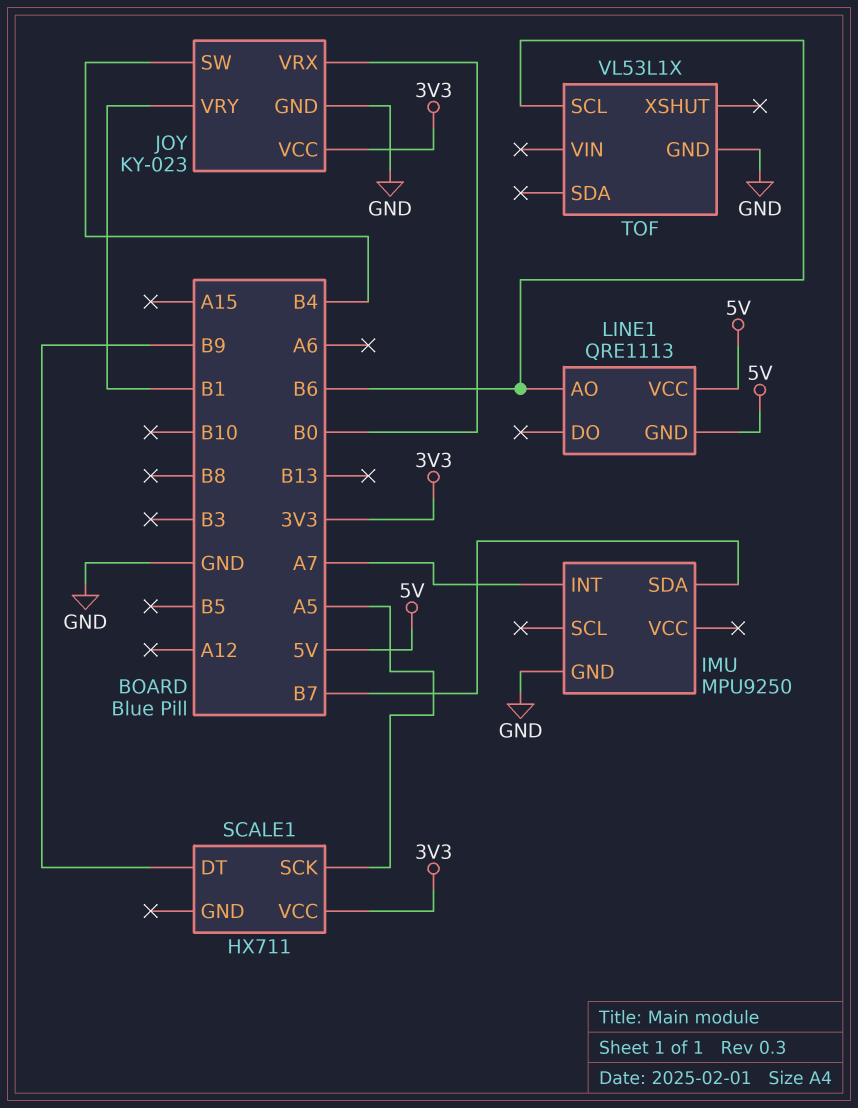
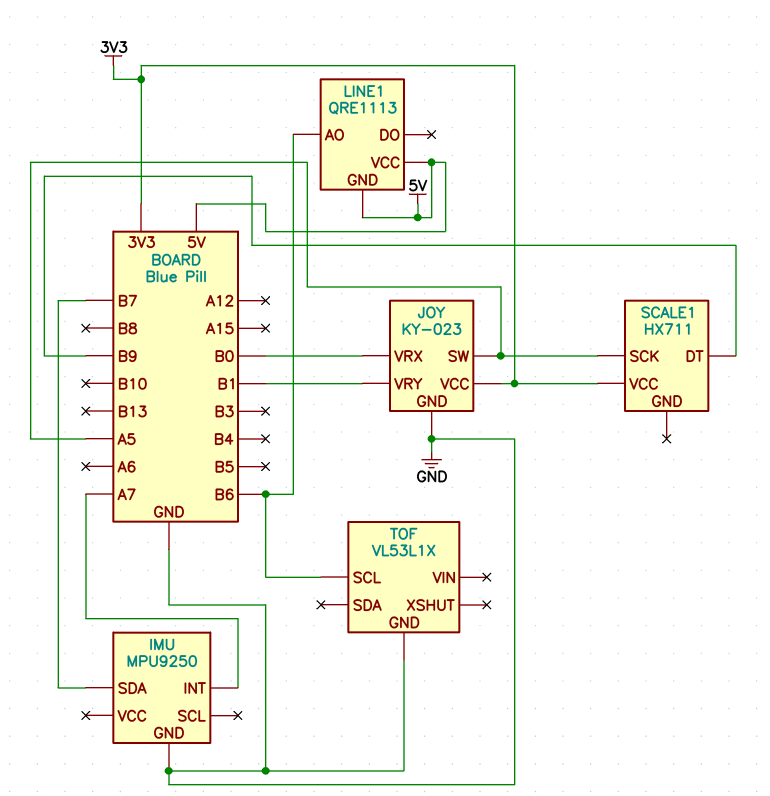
JOY pin SW: B4 -> A5

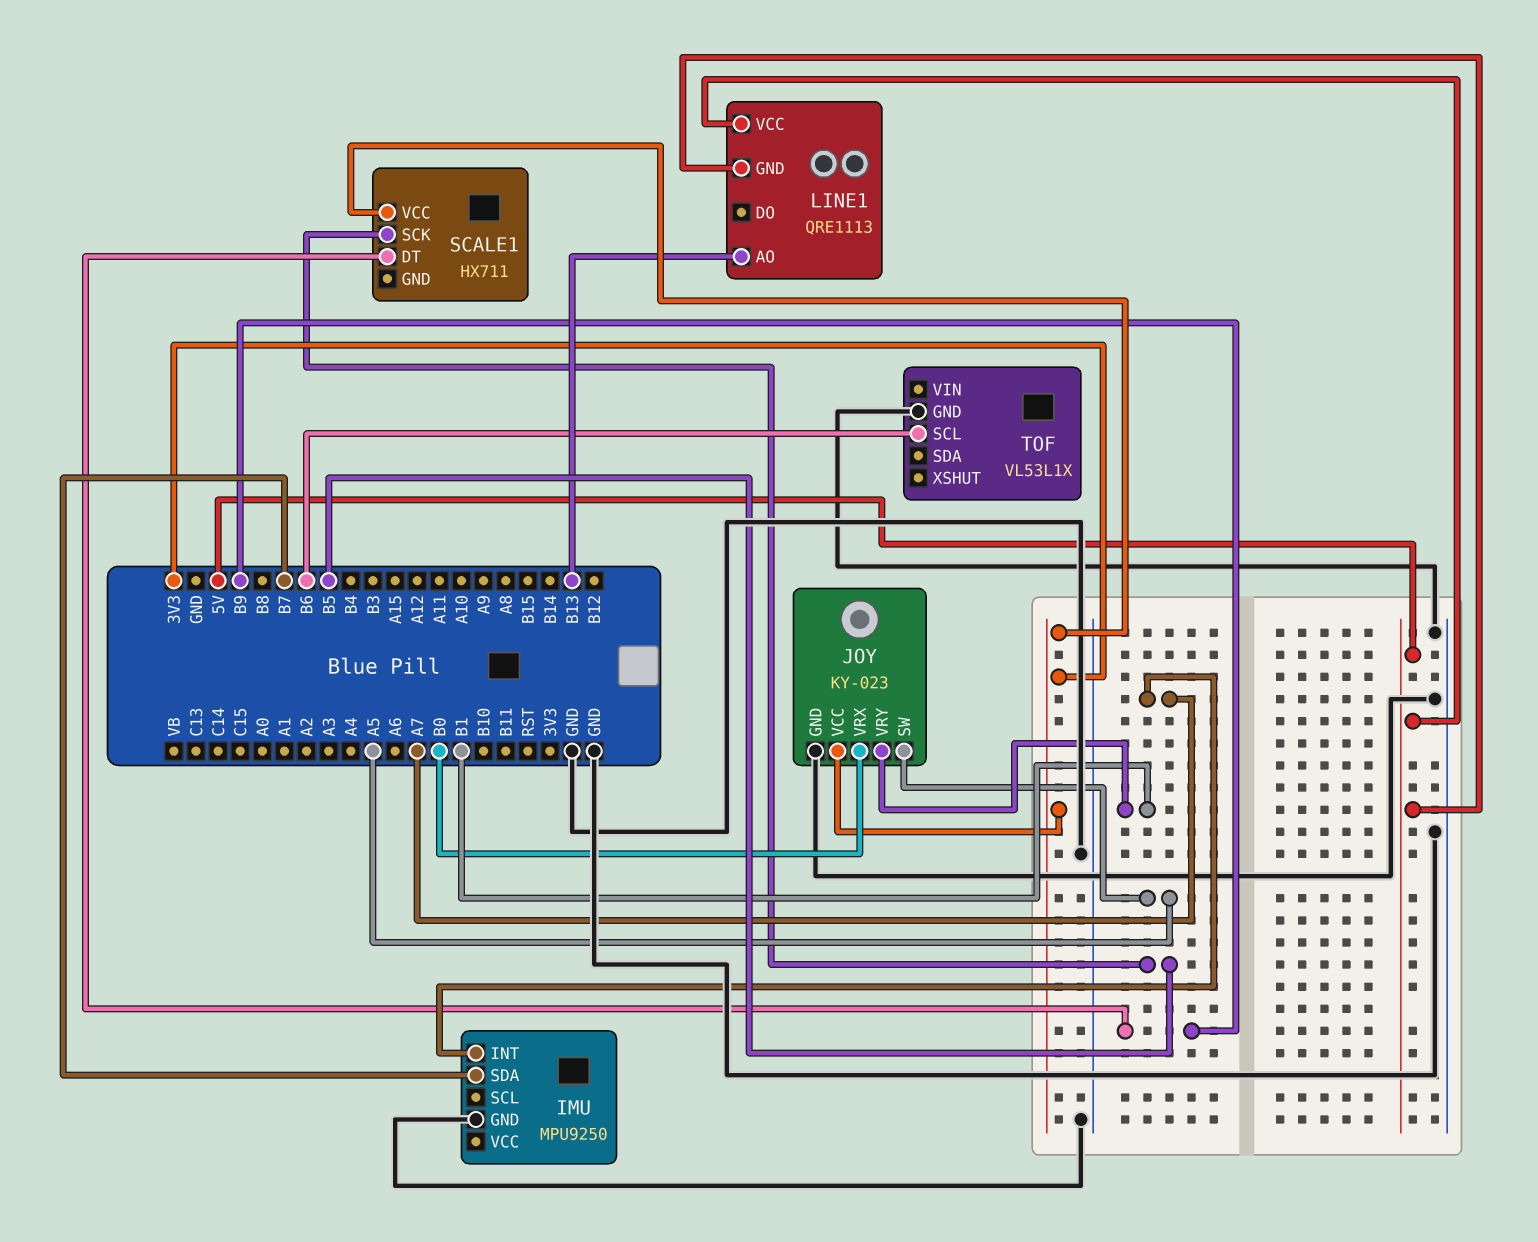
LINE1 pin AO: B6 -> B13
SCALE1 pin SCK: A5 -> B5

